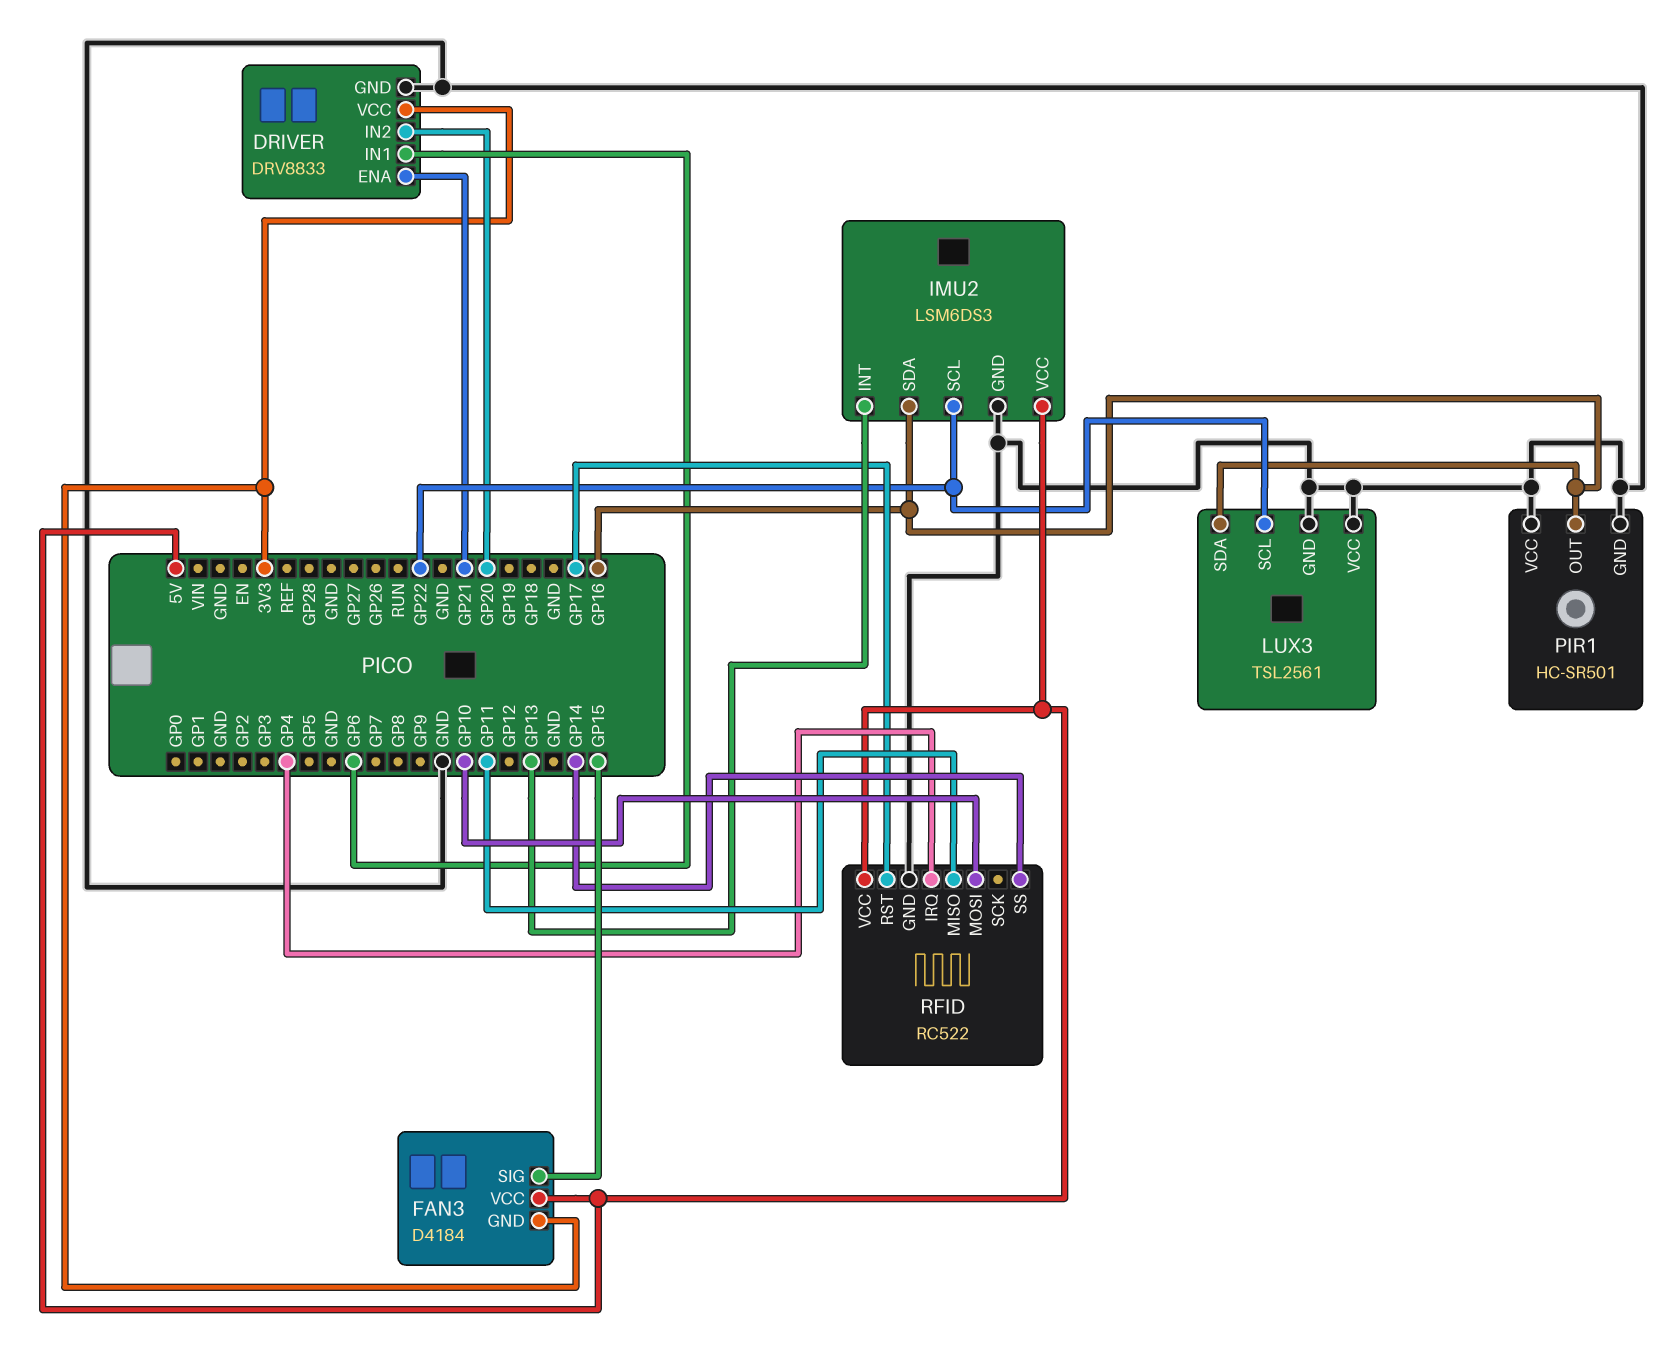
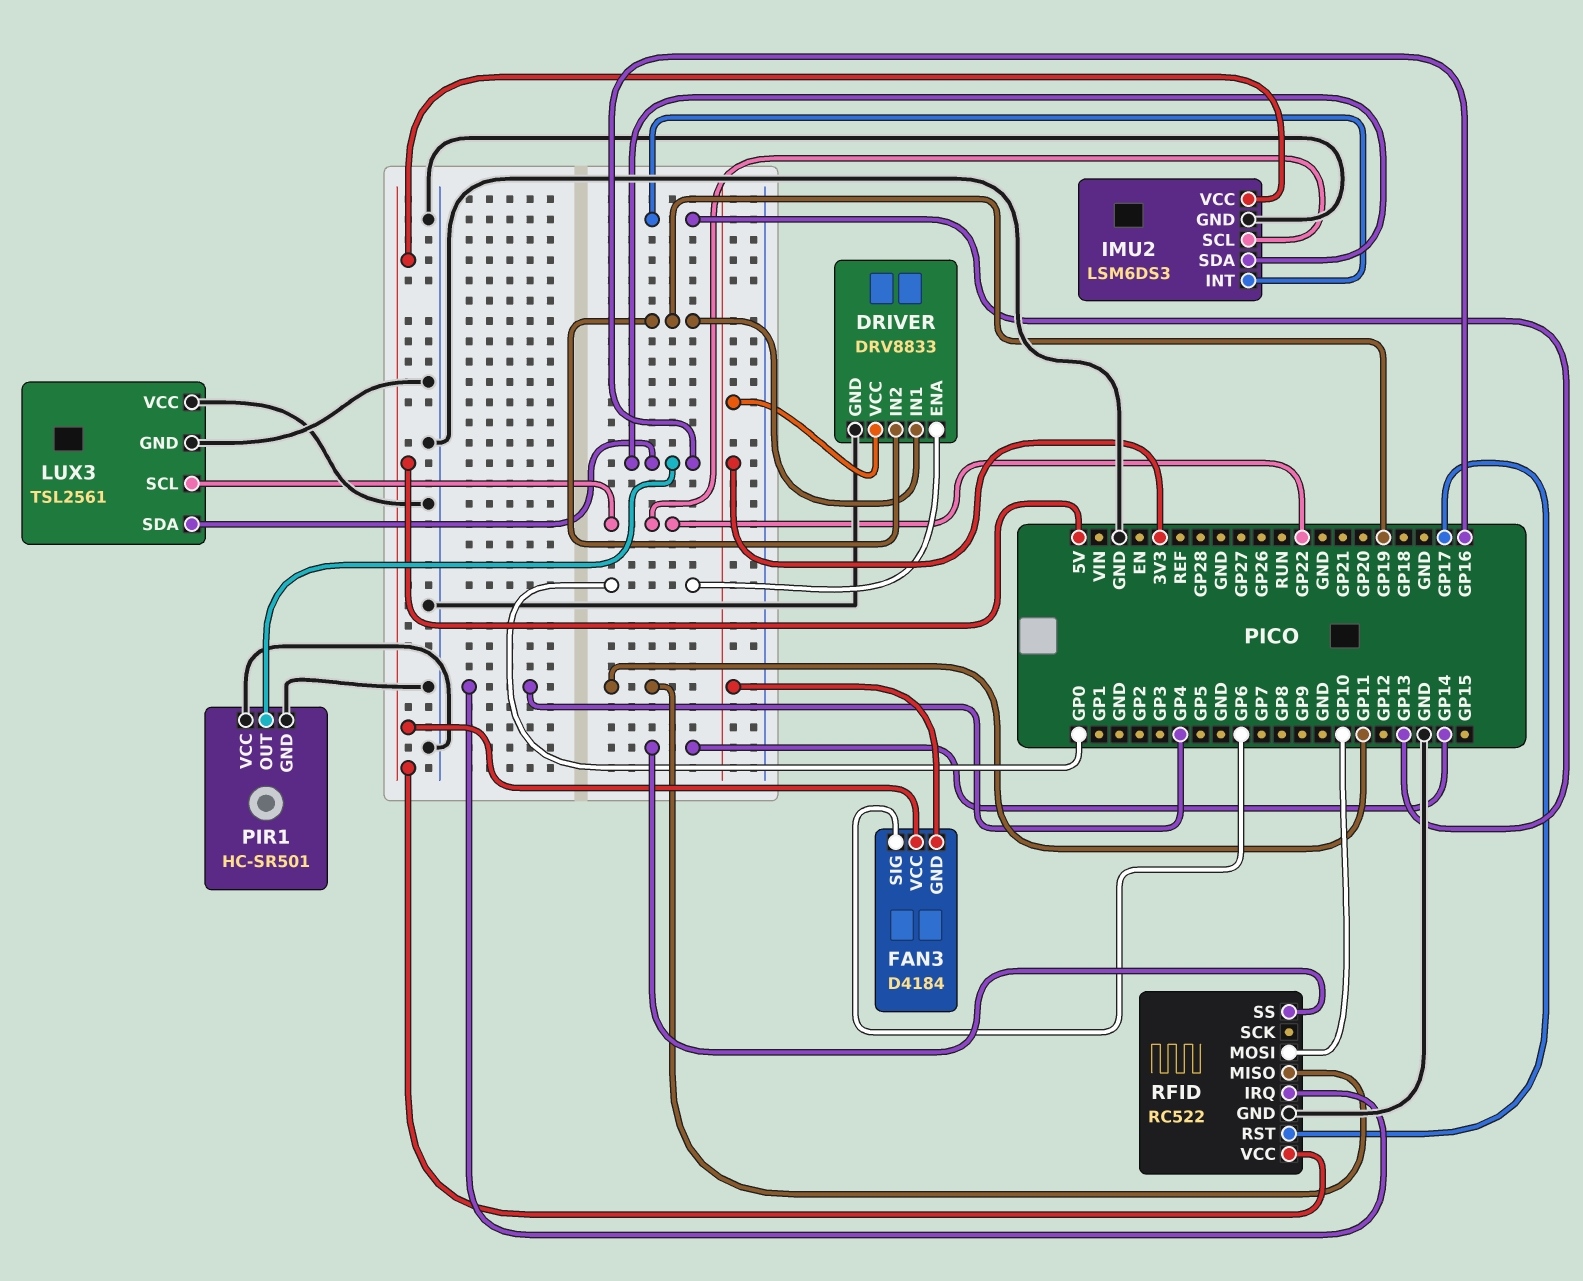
DRIVER pin ENA: GP21 -> GP0
DRIVER pin IN1: GP6 -> GP19
DRIVER pin IN2: GP20 -> GP19
FAN3 pin SIG: GP15 -> GP6

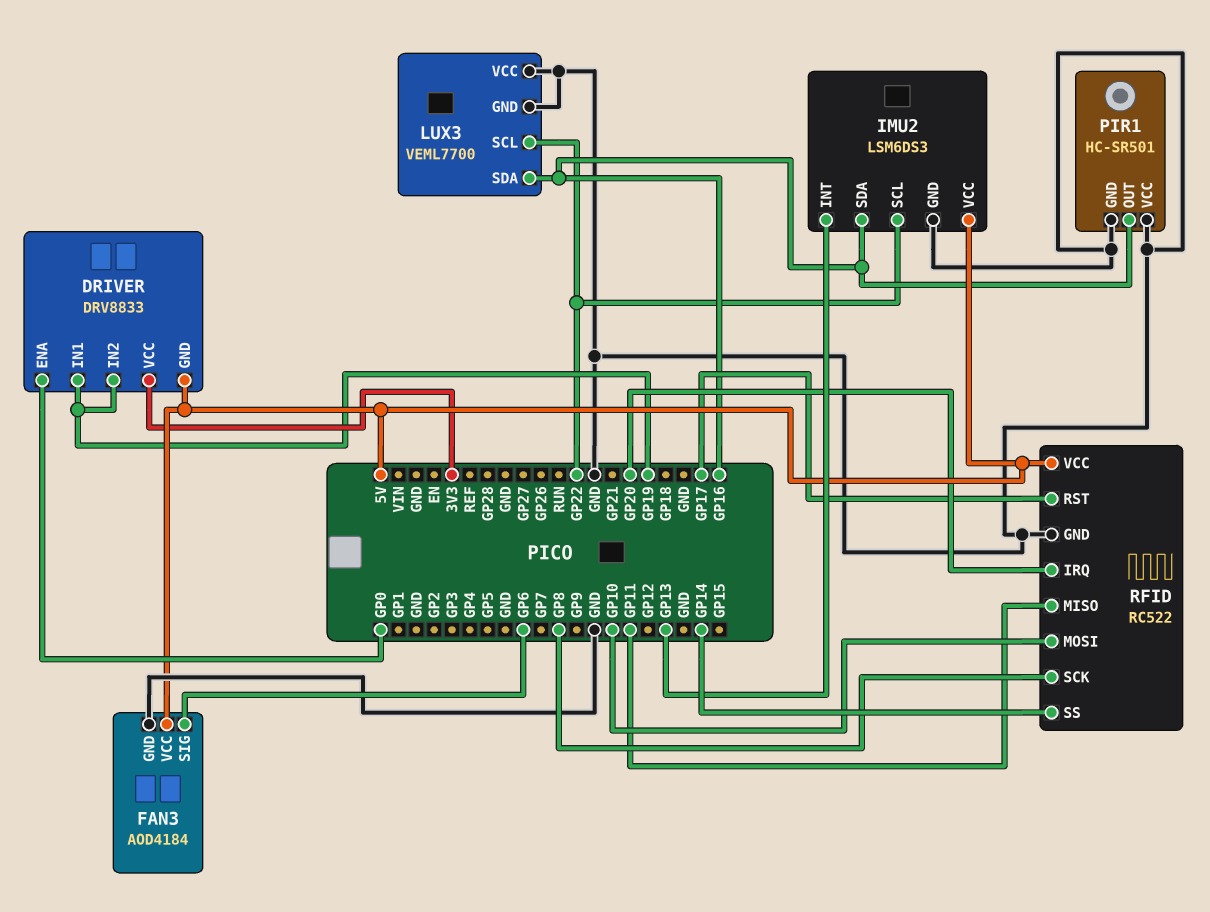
DRIVER pin GND: GND -> 5V
FAN3: D4184 -> AOD4184
FAN3 pin GND: 3V3 -> GND
LUX3: TSL2561 -> VEML7700
RFID pin IRQ: GP4 -> GP20
RFID pin SCK: none -> GP8

